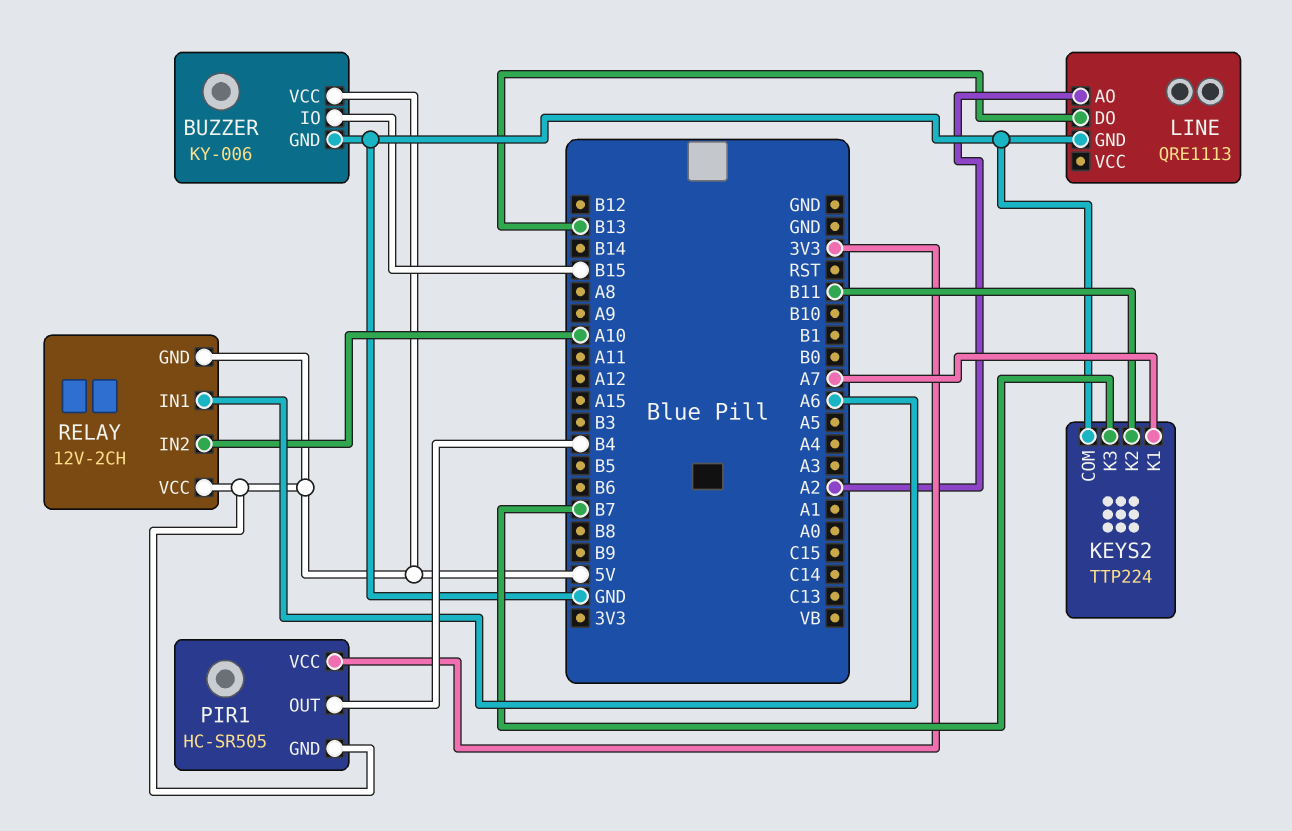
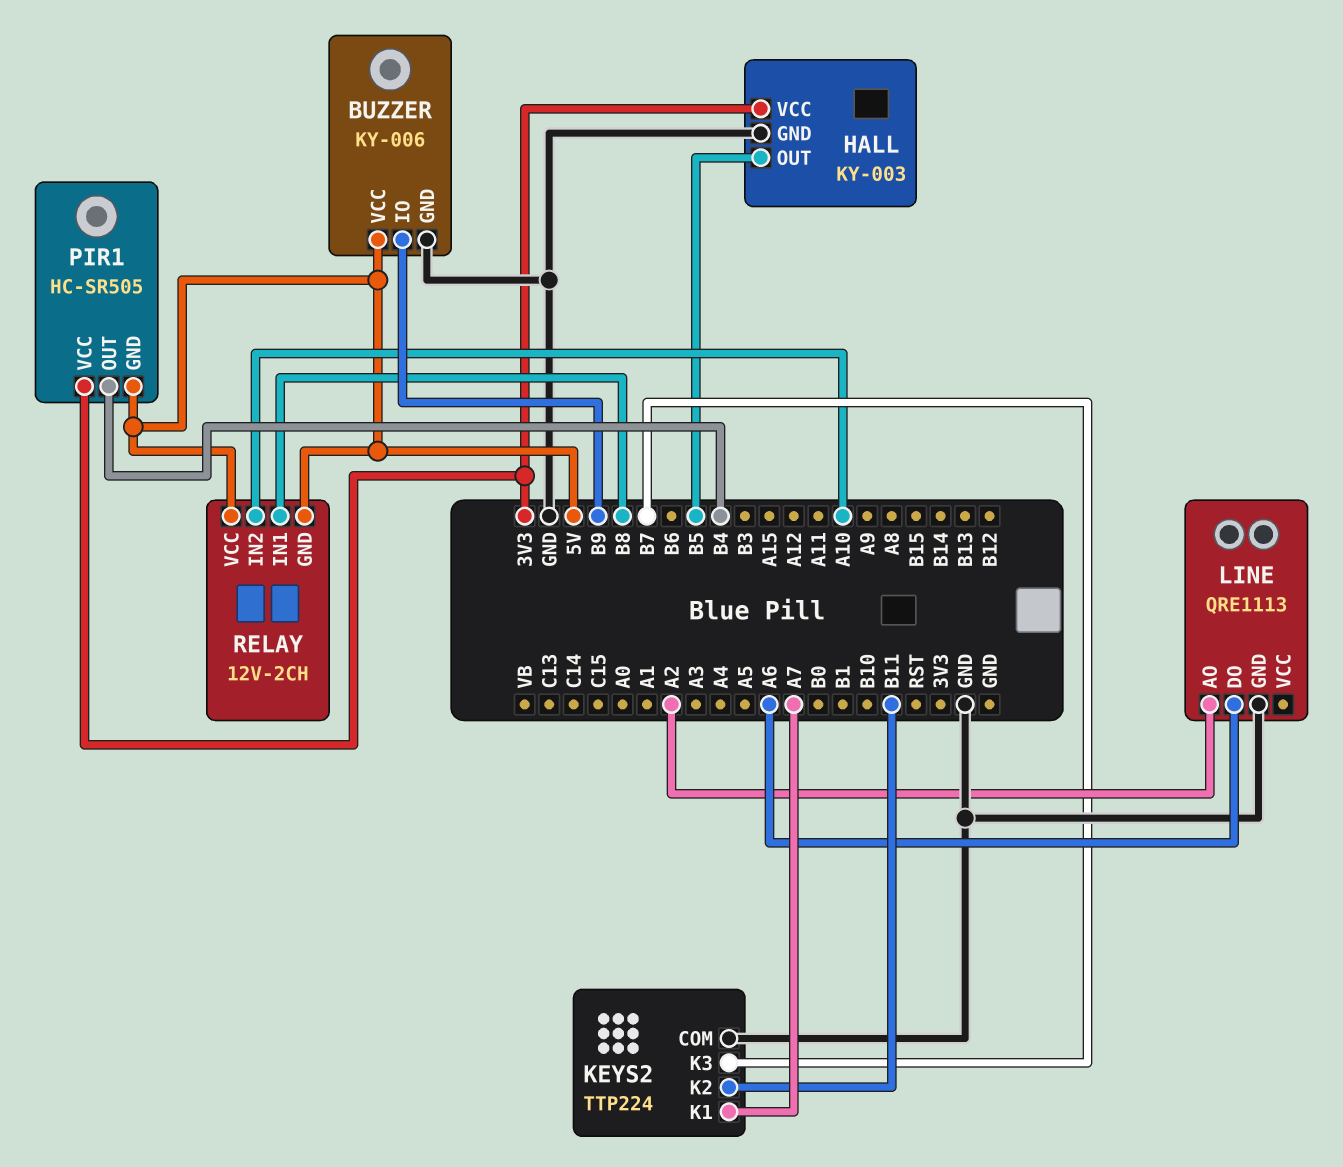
BUZZER pin IO: B15 -> B9
HALL: none -> KY-003
HALL pin GND: none -> GND
HALL pin OUT: none -> B5
HALL pin VCC: none -> 3V3
LINE pin DO: B13 -> A6
RELAY pin IN1: A6 -> B8

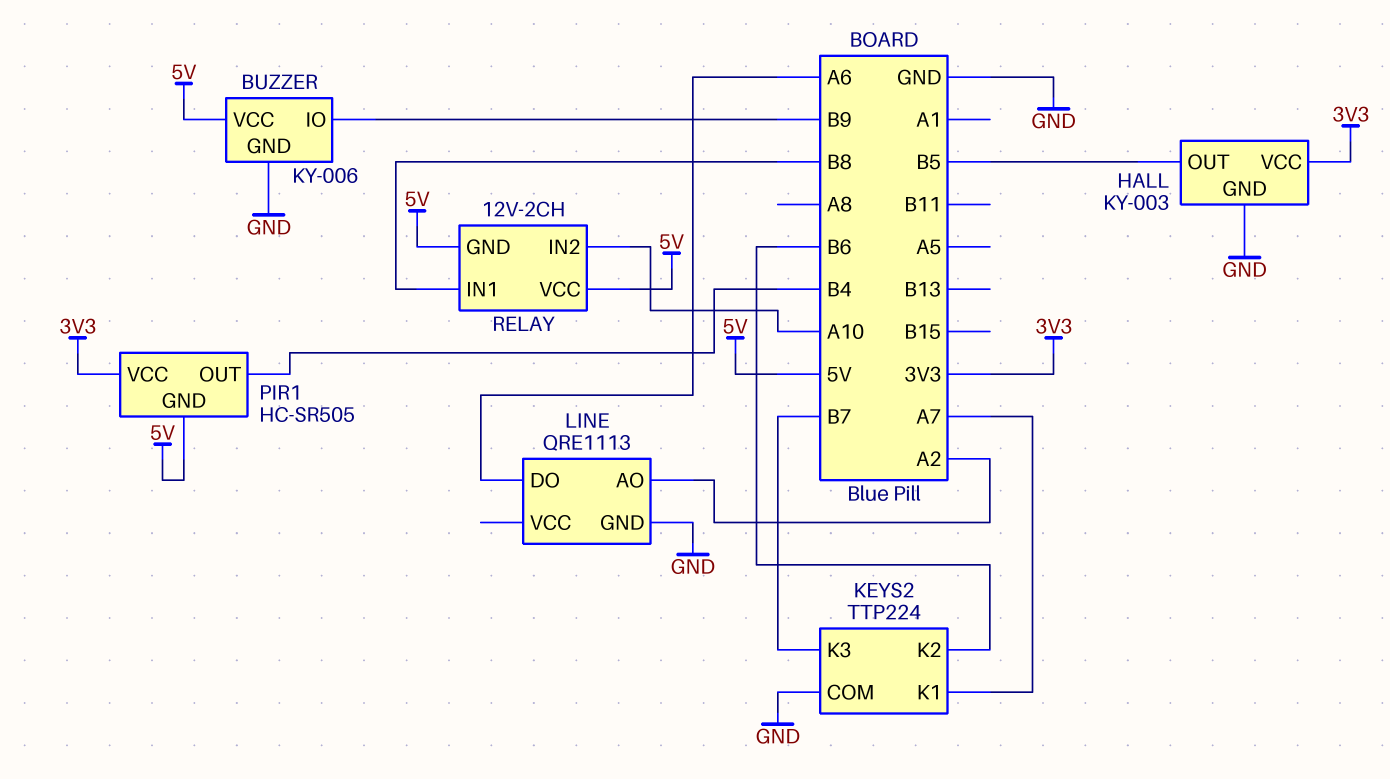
KEYS2 pin K2: B11 -> B6

